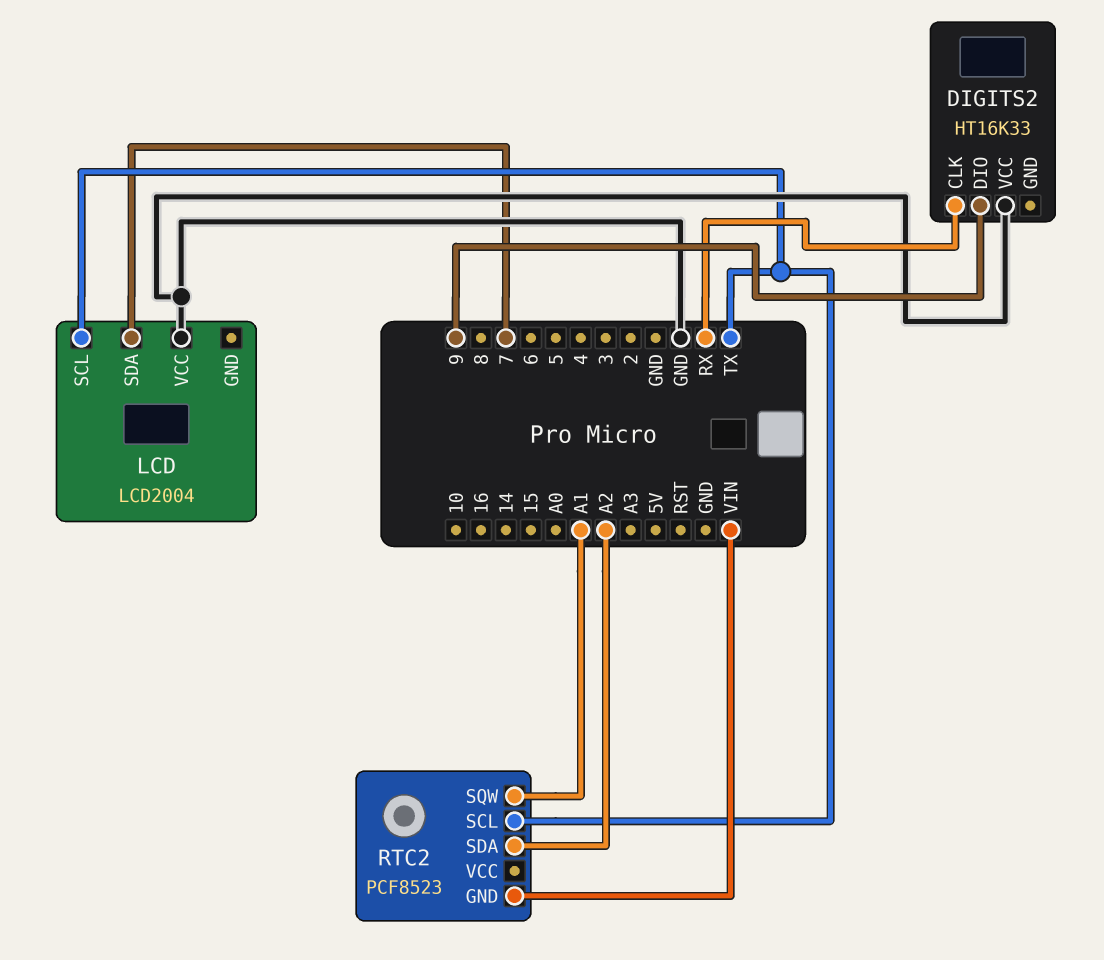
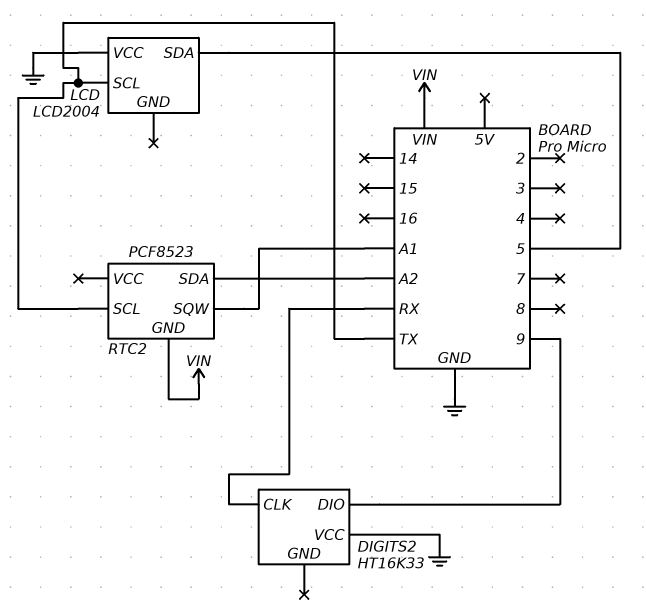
LCD pin SDA: 7 -> 5

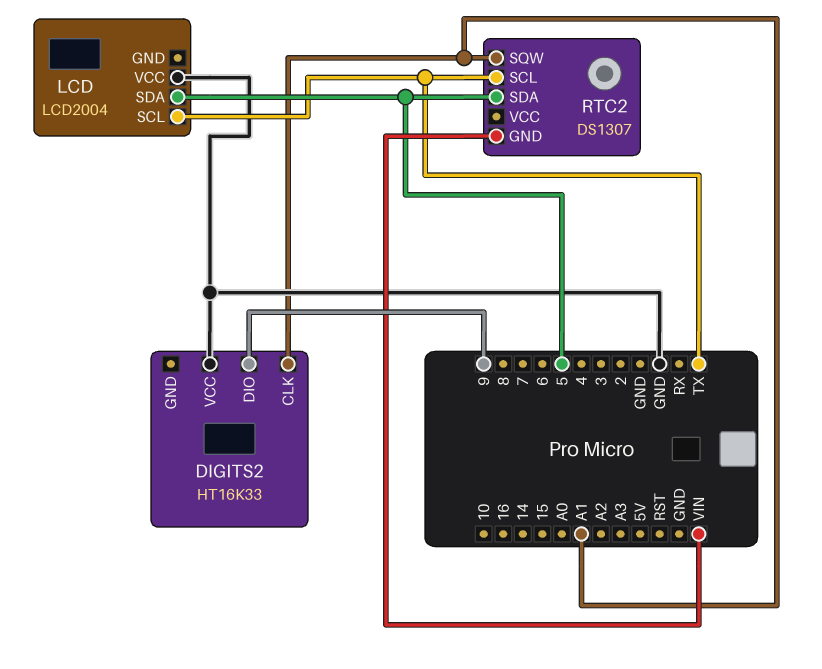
DIGITS2 pin CLK: RX -> A1
RTC2: PCF8523 -> DS1307
RTC2 pin SDA: A2 -> 5

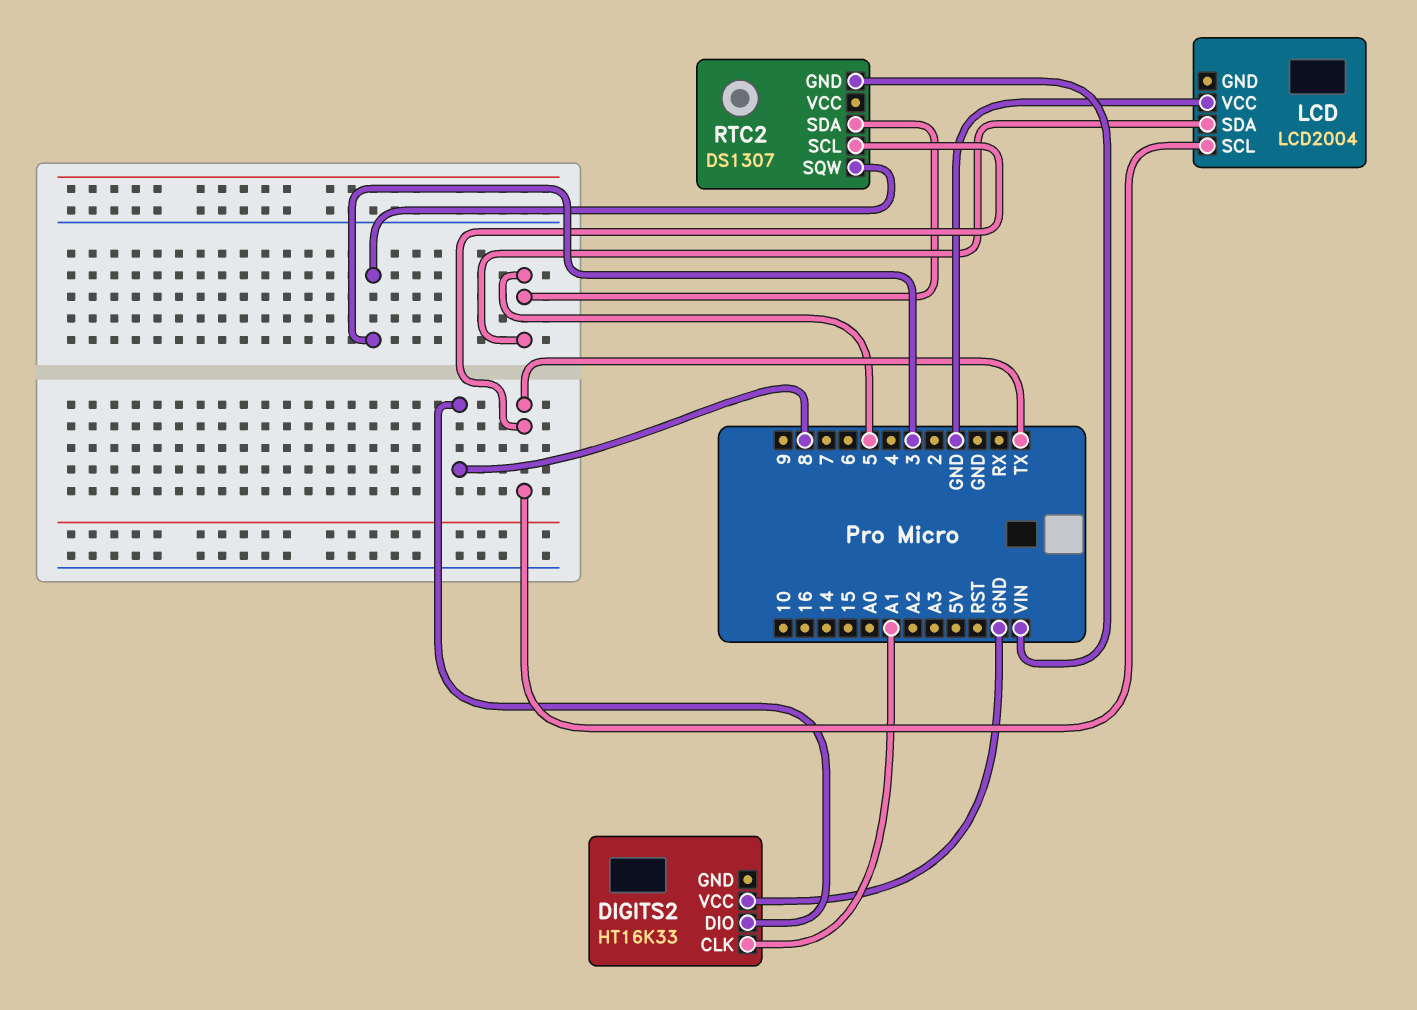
DIGITS2 pin DIO: 9 -> 8
RTC2 pin SQW: A1 -> 3

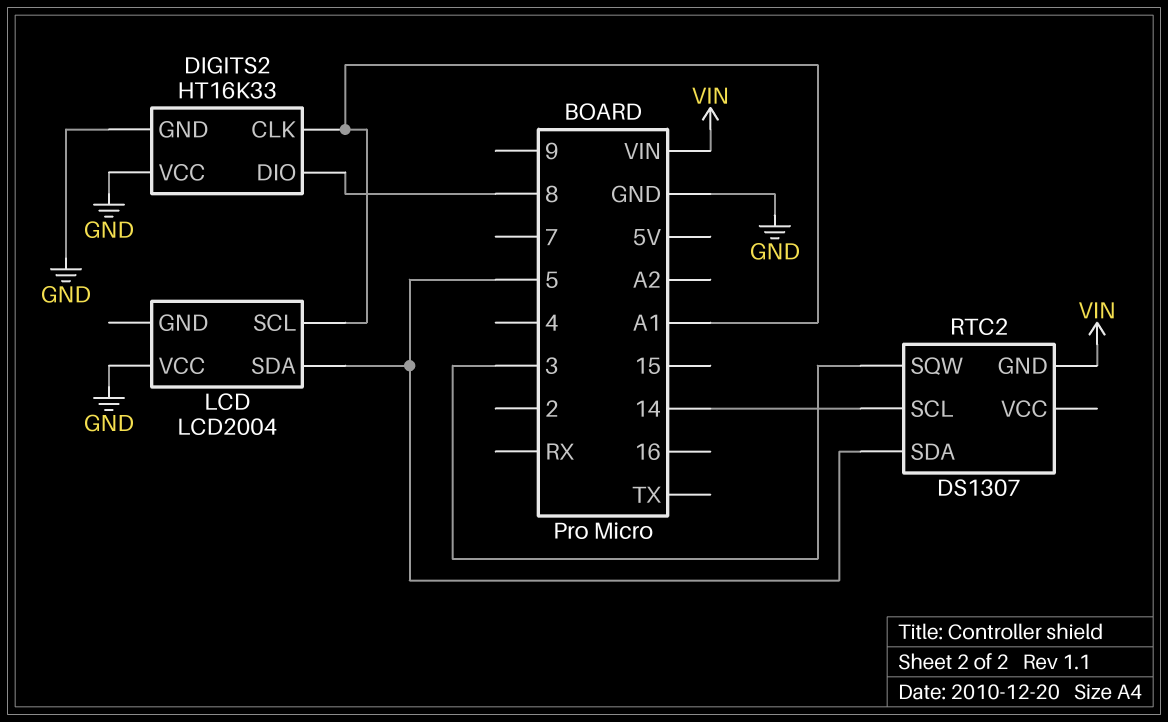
DIGITS2 pin GND: none -> GND
LCD pin SCL: TX -> A1
RTC2 pin SCL: TX -> 14

